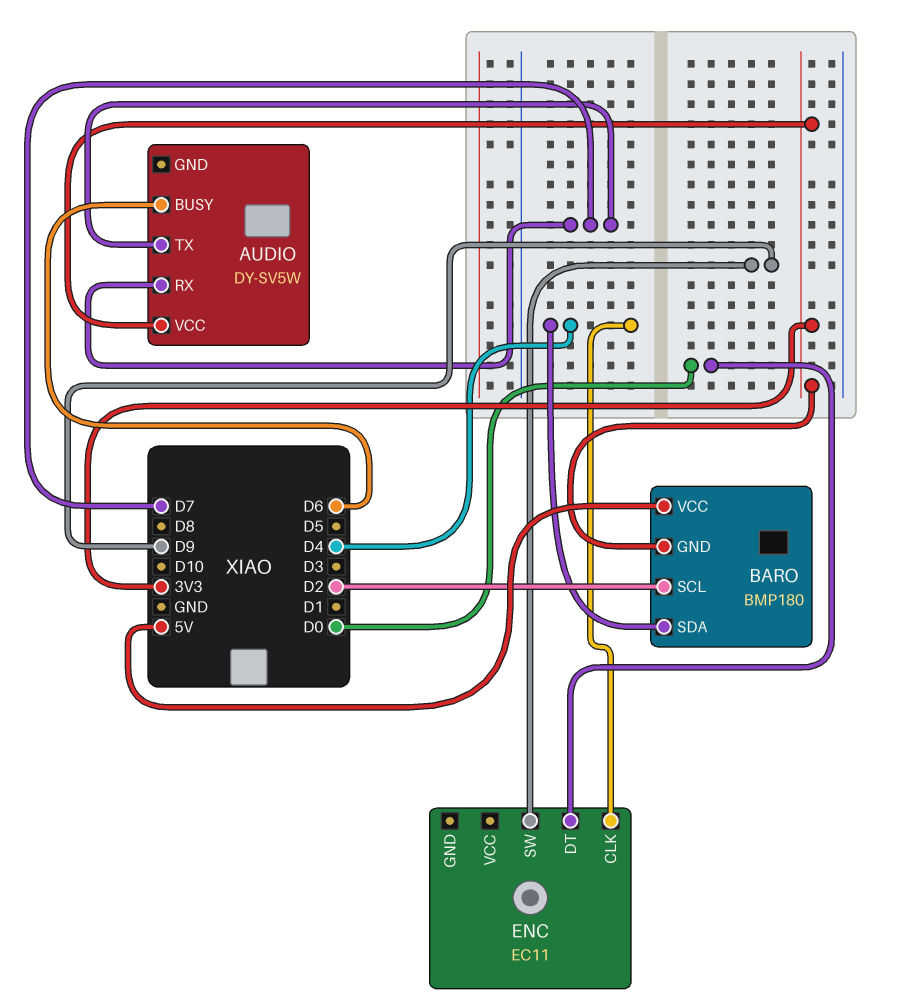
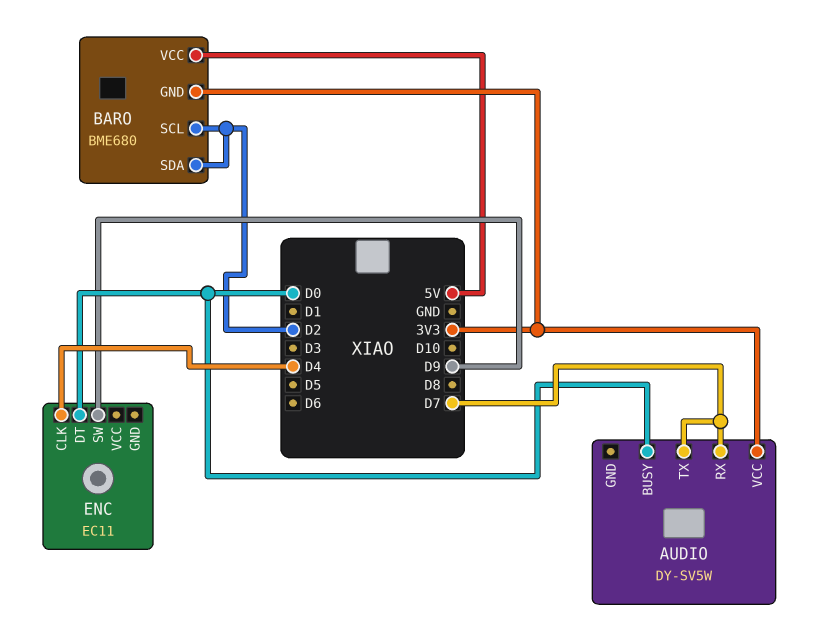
AUDIO pin BUSY: D6 -> D0
BARO: BMP180 -> BME680
BARO pin SDA: D4 -> D2

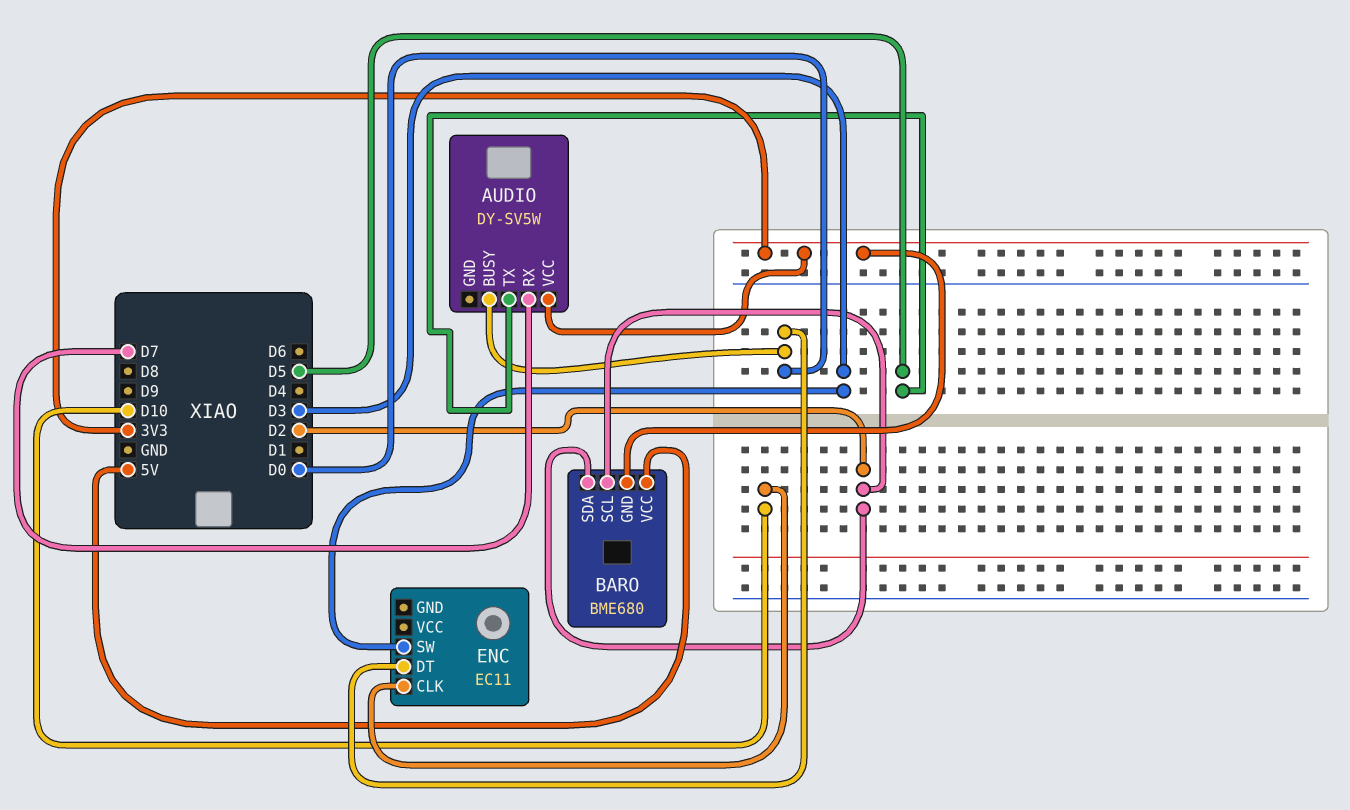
AUDIO pin TX: D7 -> D5
ENC pin CLK: D4 -> D10
ENC pin SW: D9 -> D3

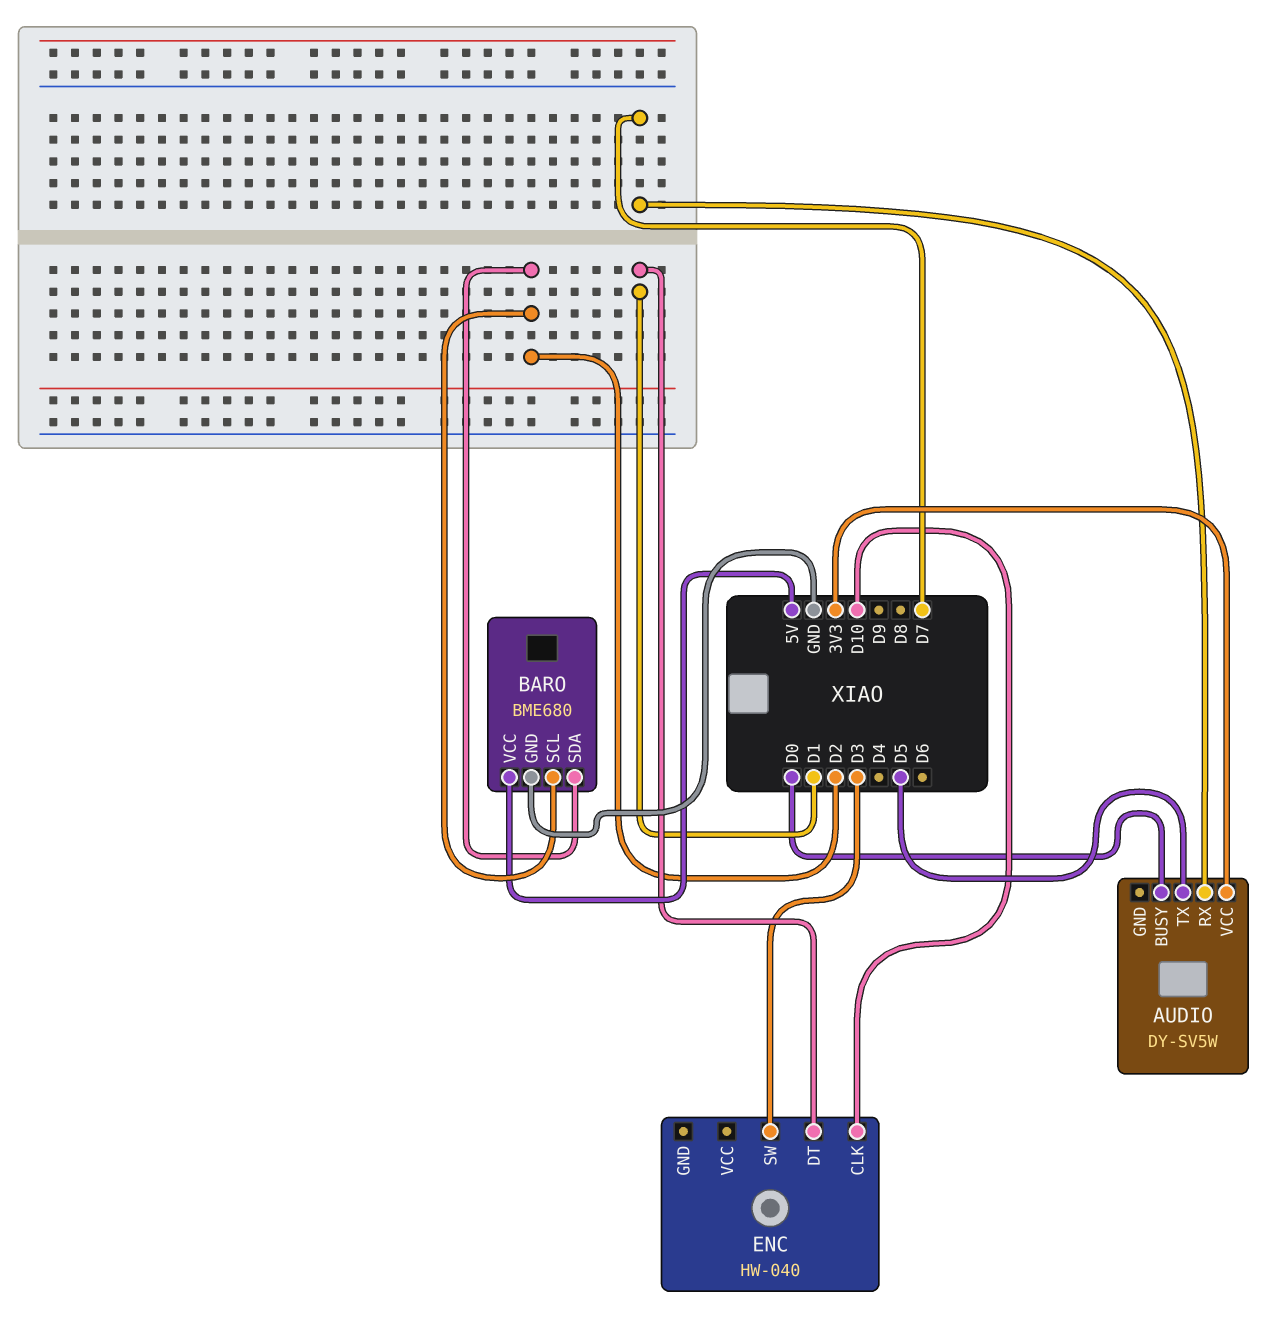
BARO pin GND: 3V3 -> GND
ENC: EC11 -> HW-040
ENC pin DT: D0 -> D1

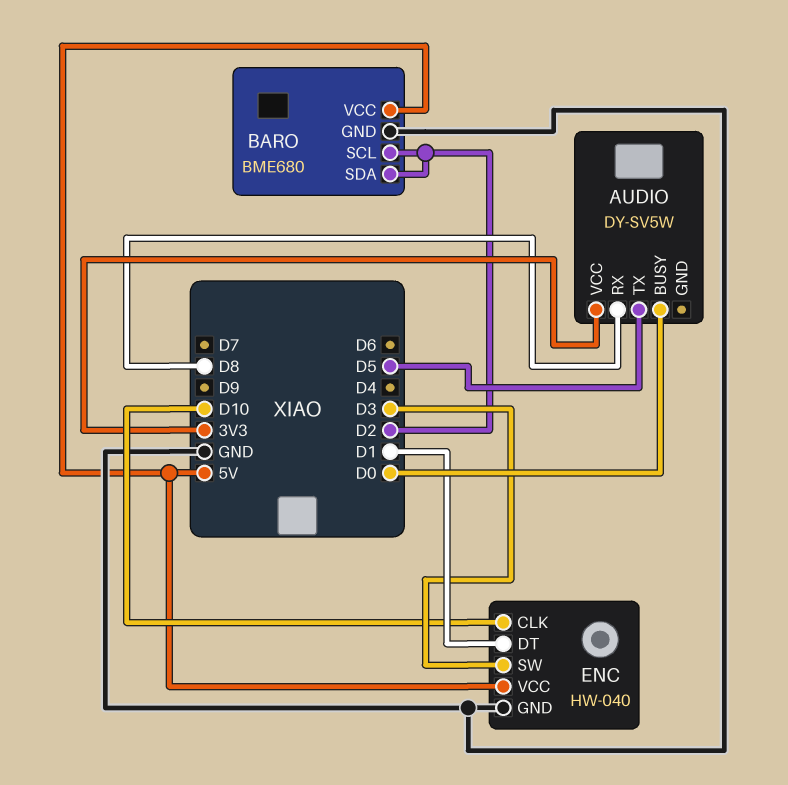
AUDIO pin RX: D7 -> D8
ENC pin GND: none -> GND
ENC pin VCC: none -> 5V

